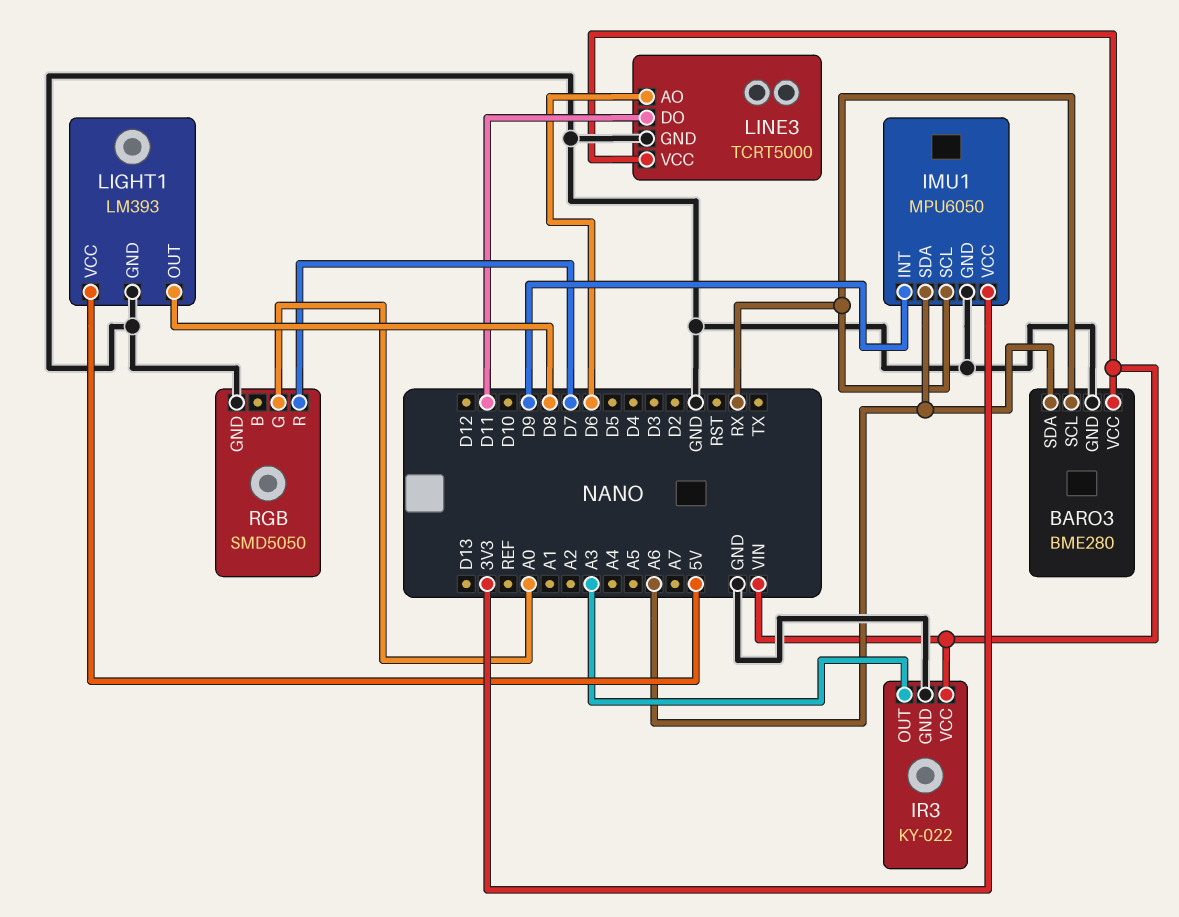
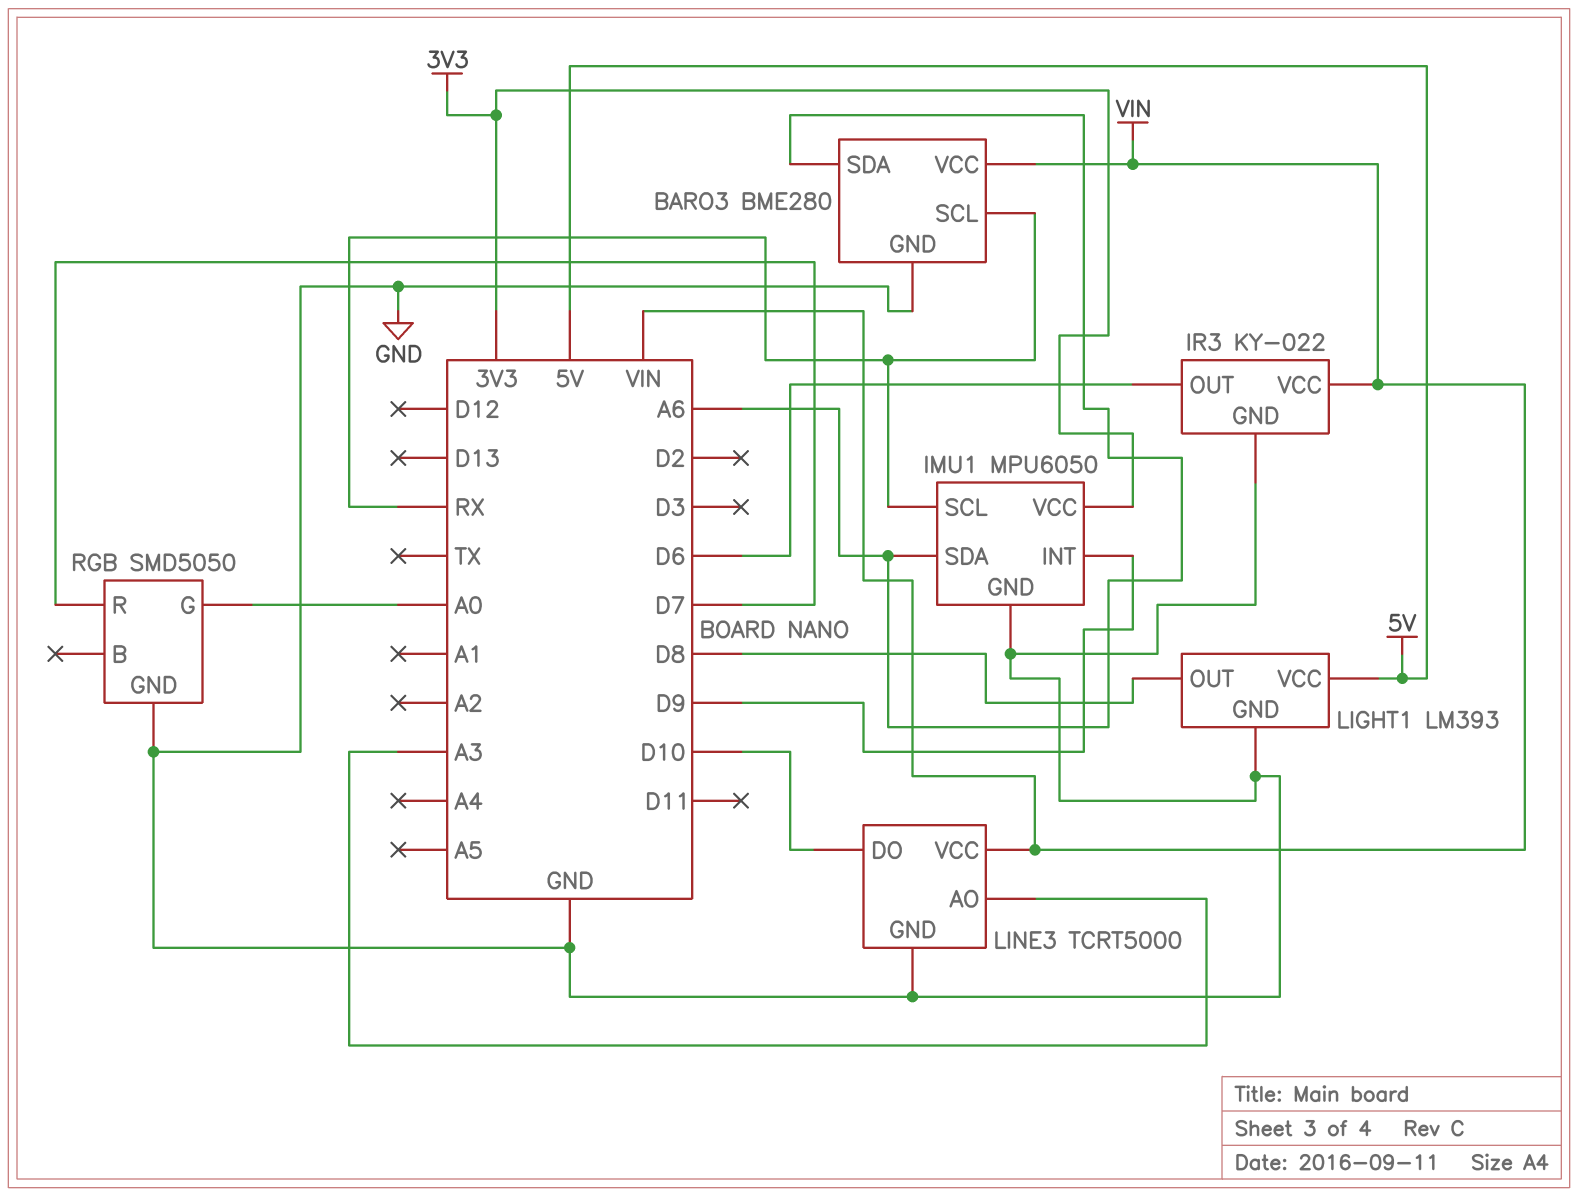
IR3 pin OUT: A3 -> D6
LINE3 pin AO: D6 -> A3
LINE3 pin DO: D11 -> D10

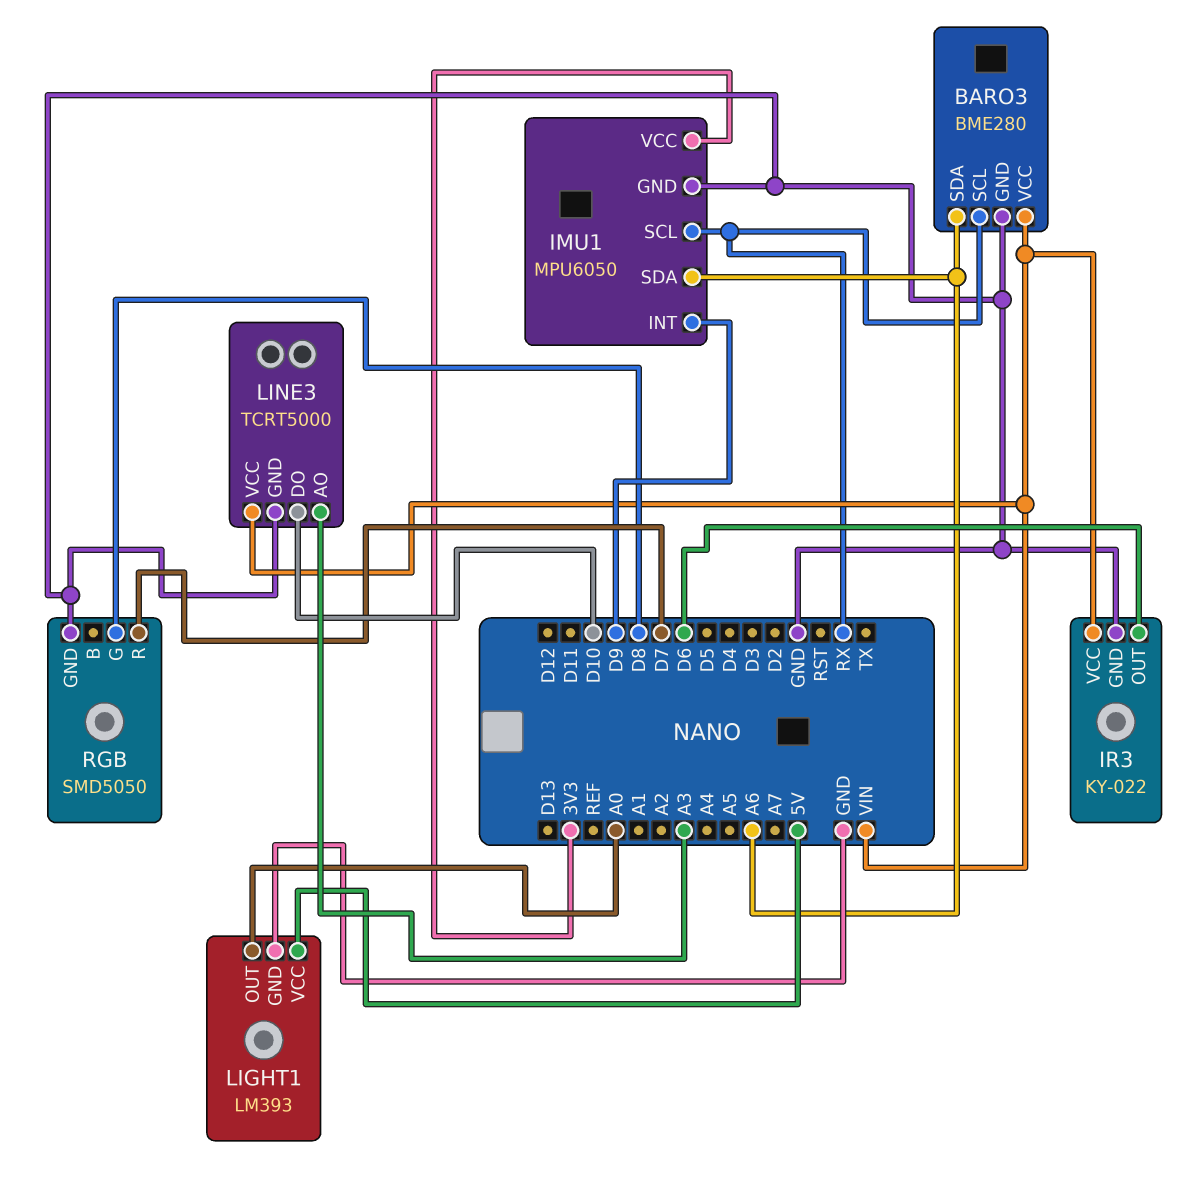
LIGHT1 pin OUT: D8 -> A0
RGB pin G: A0 -> D8

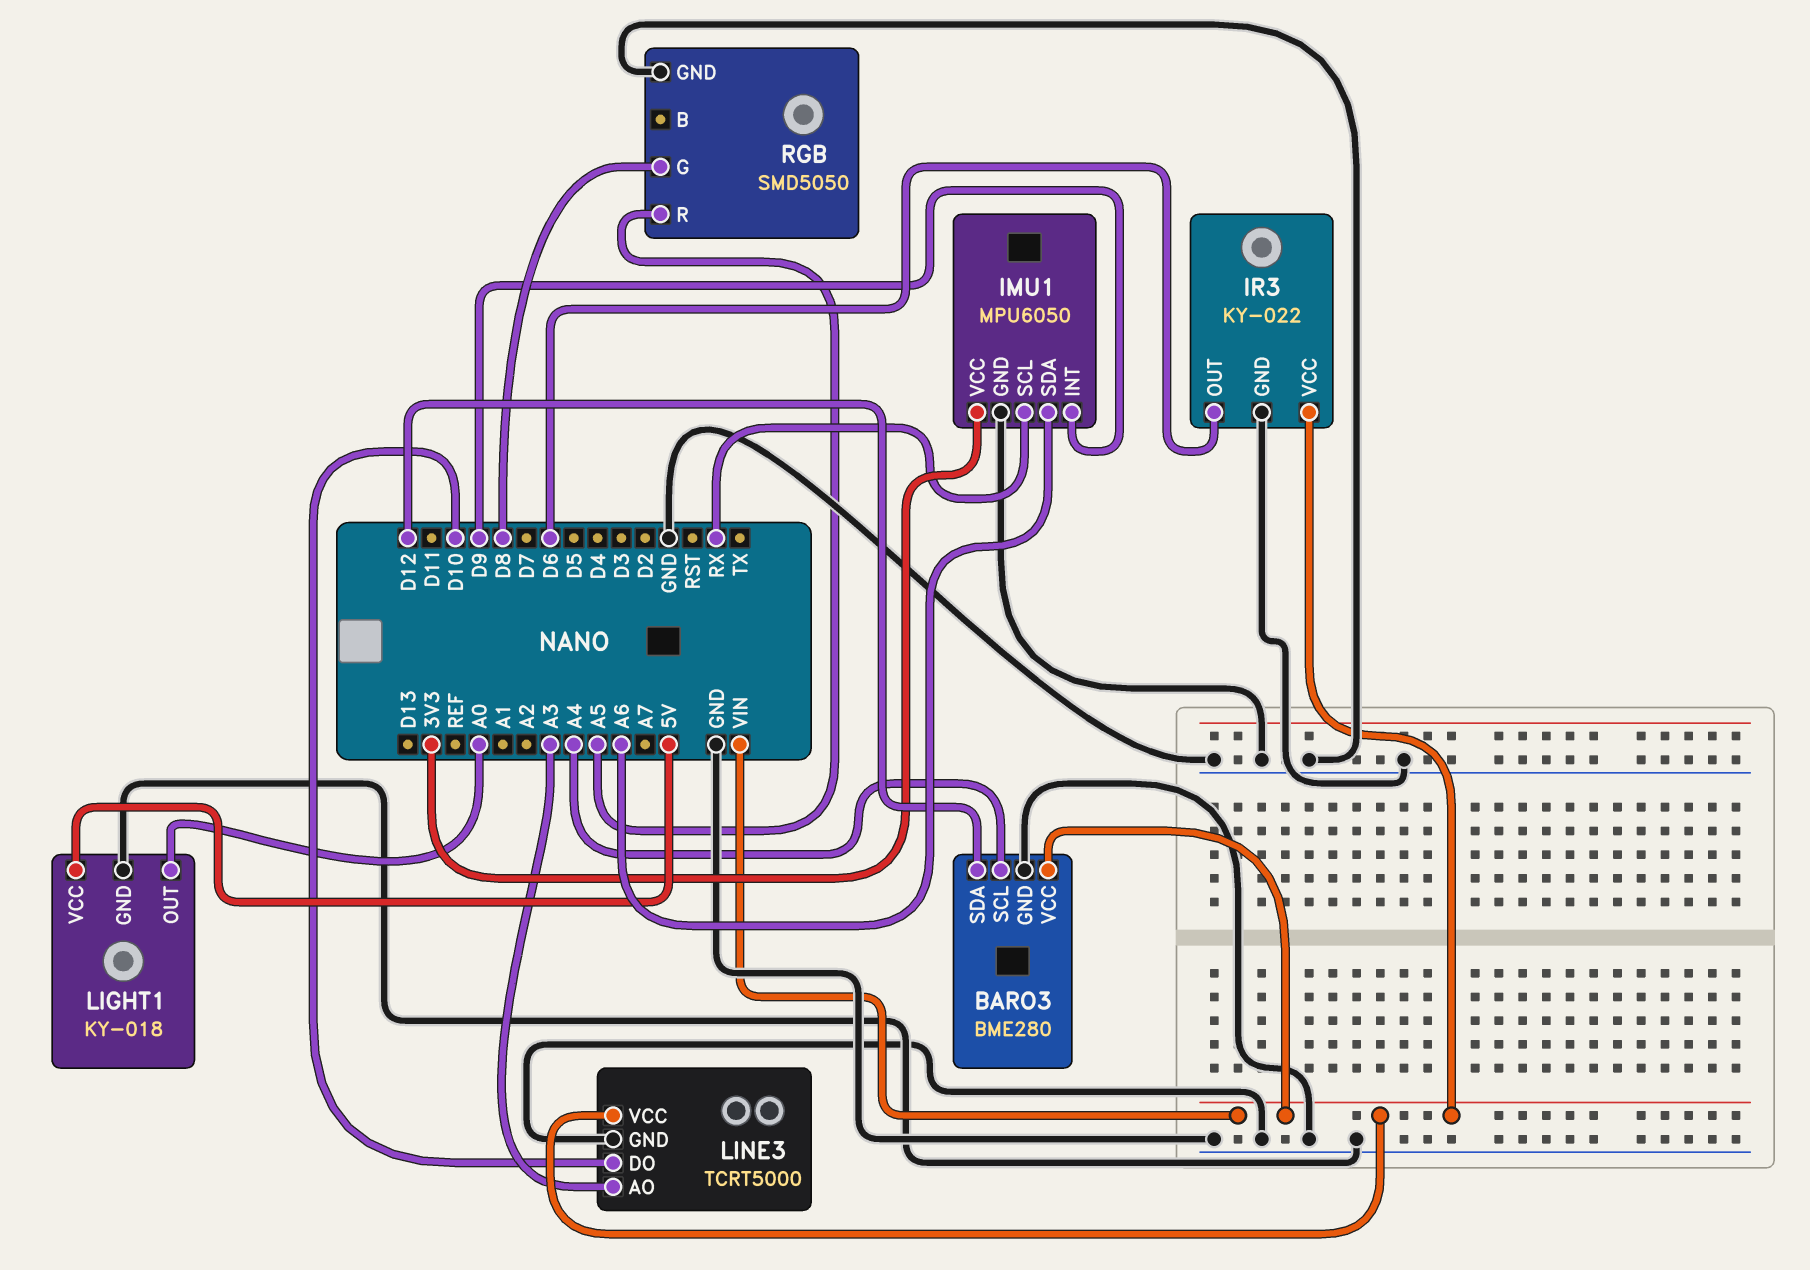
BARO3 pin SCL: RX -> A4
BARO3 pin SDA: A6 -> D12
LIGHT1: LM393 -> KY-018
RGB pin R: D7 -> A5

